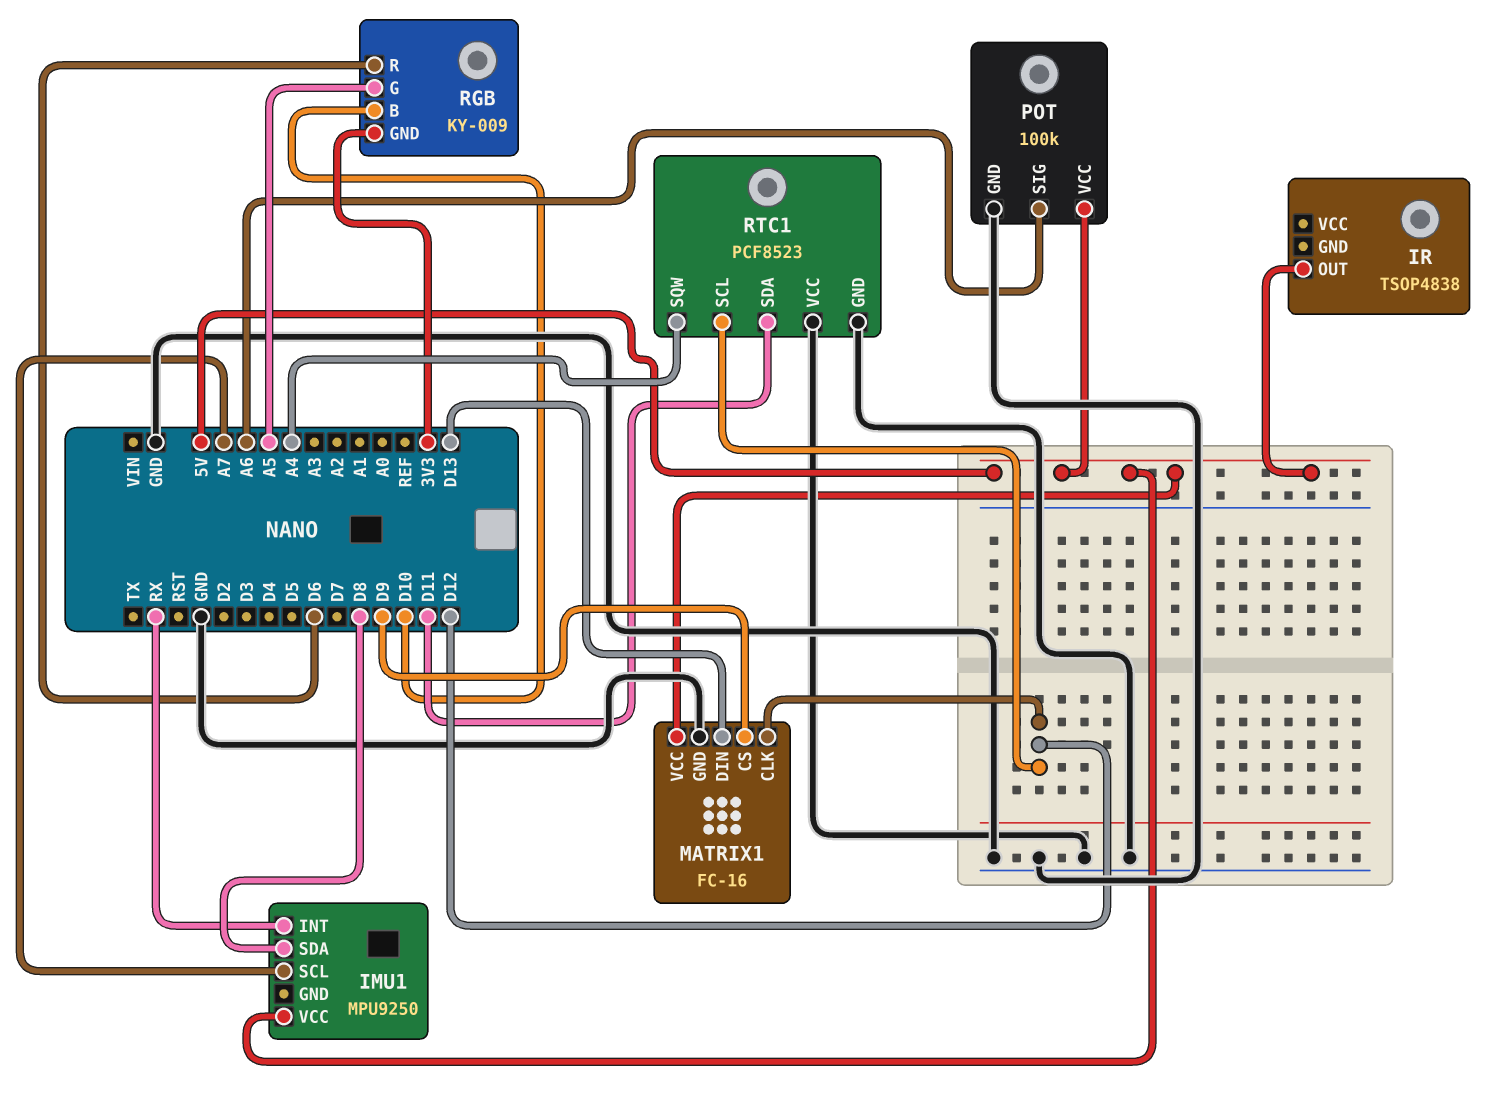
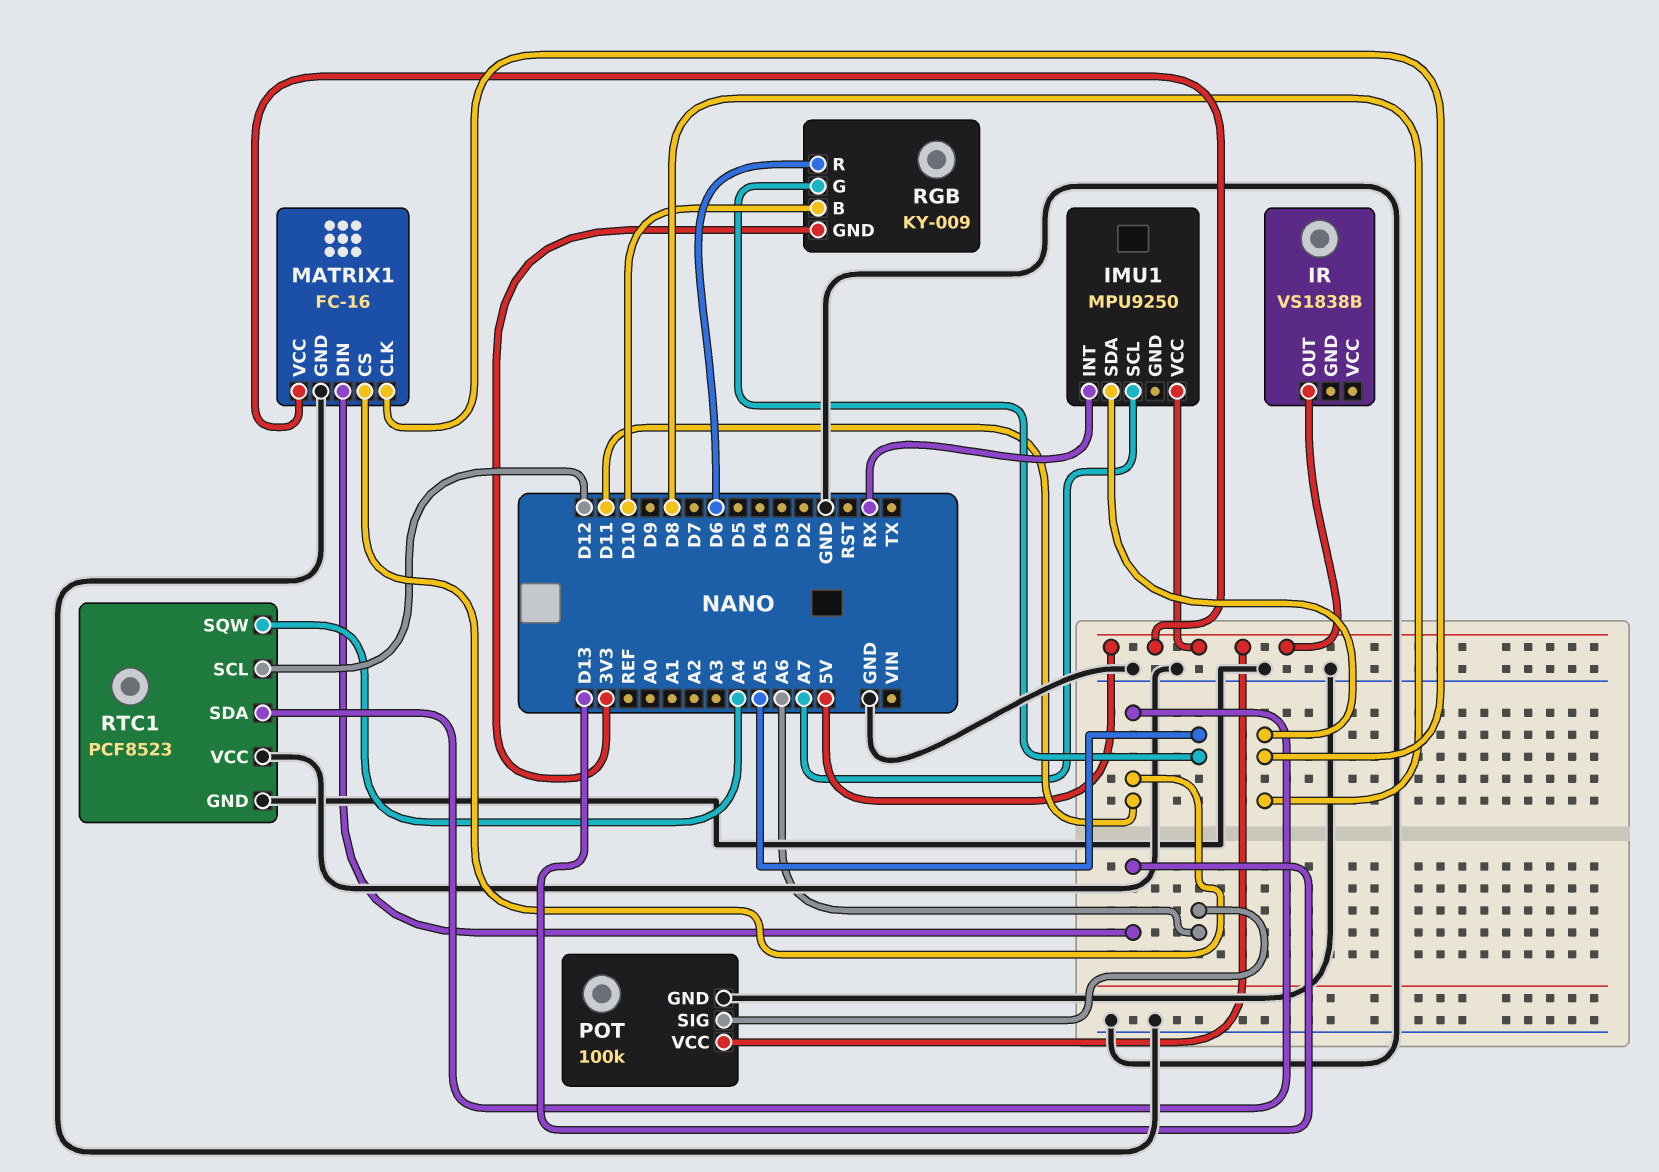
IR: TSOP4838 -> VS1838B
MATRIX1 pin CLK: D12 -> D8
MATRIX1 pin CS: D9 -> D11

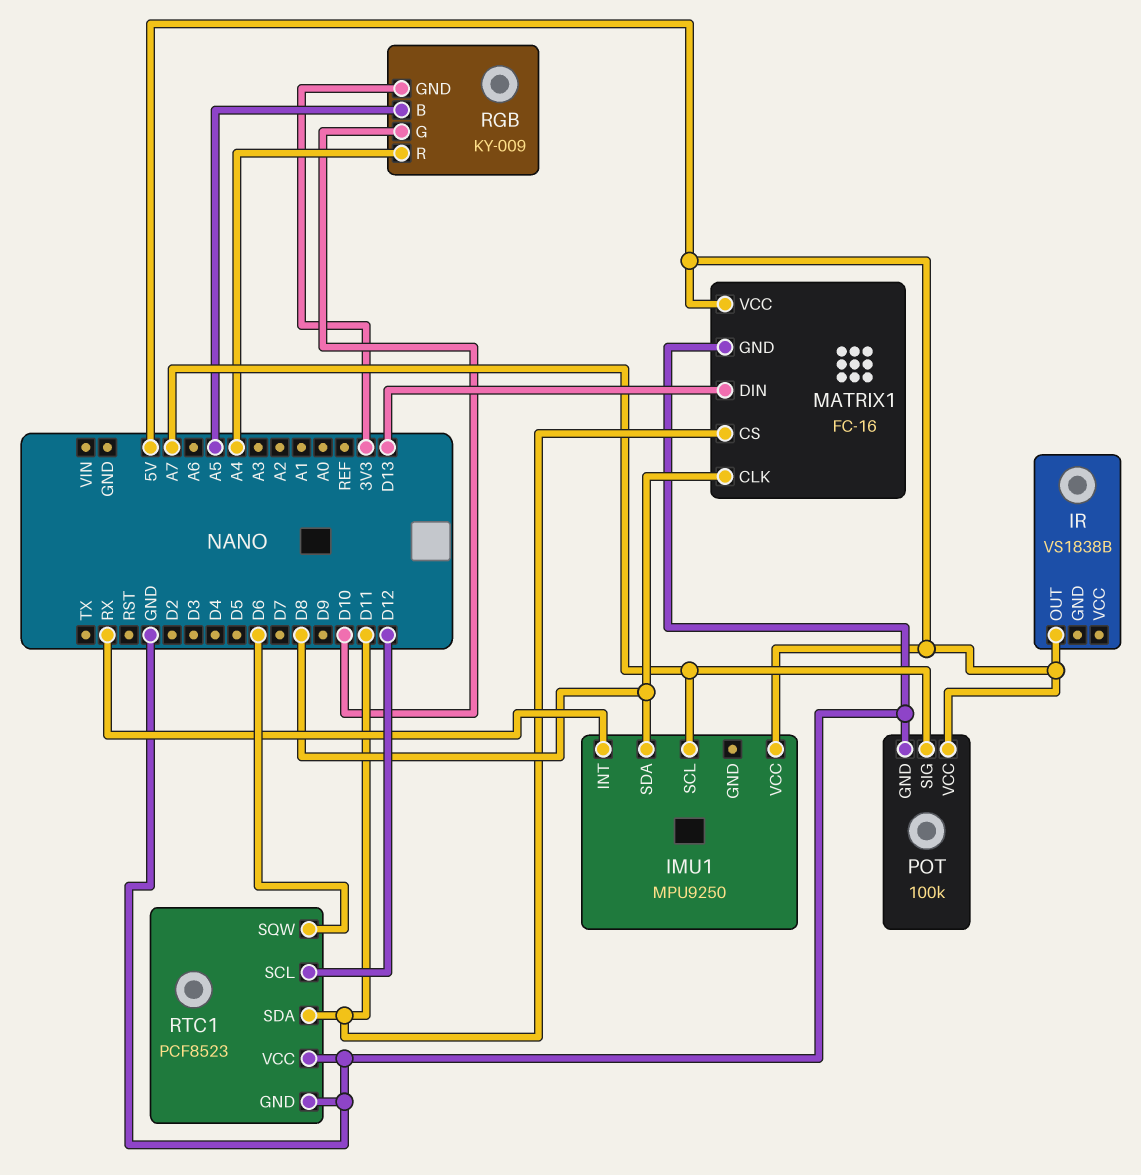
POT pin SIG: A6 -> A7
RGB pin B: D10 -> A5
RGB pin G: A5 -> D10
RGB pin R: D6 -> A4
RTC1 pin SQW: A4 -> D6

